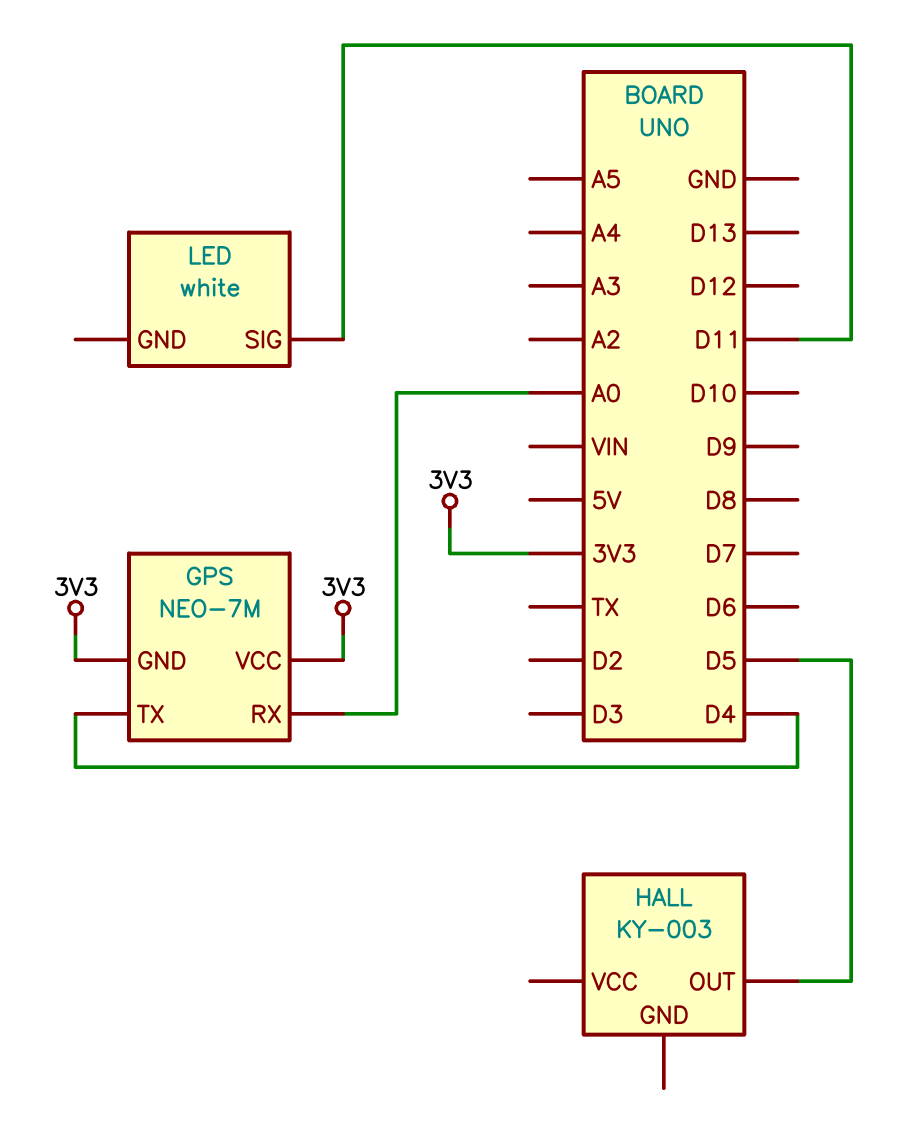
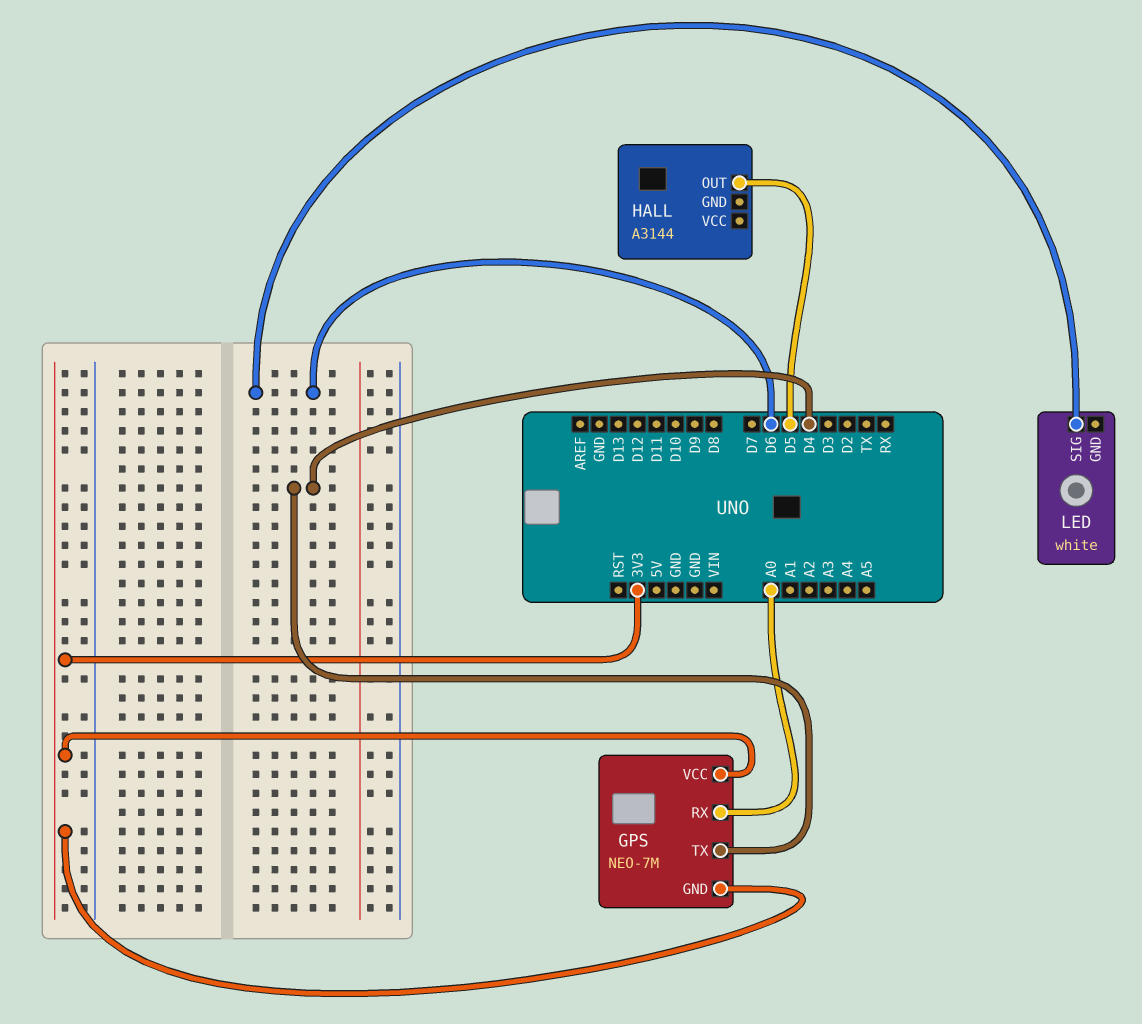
HALL: KY-003 -> A3144
LED pin SIG: D11 -> D6

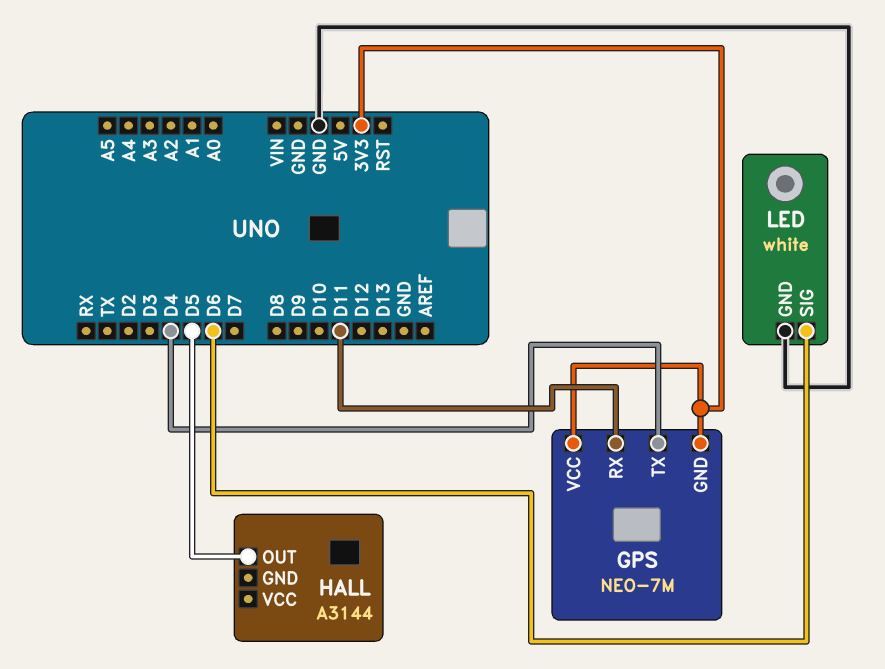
GPS pin RX: A0 -> D11
LED pin GND: none -> GND

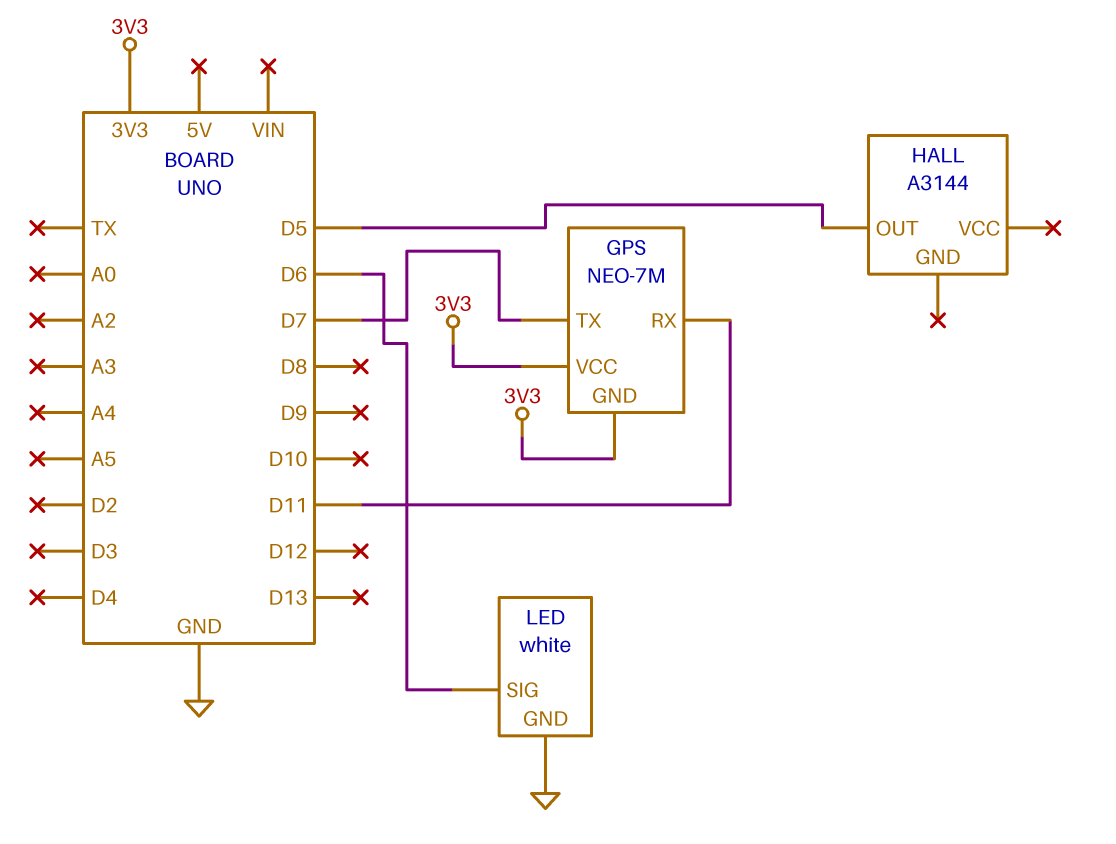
GPS pin TX: D4 -> D7

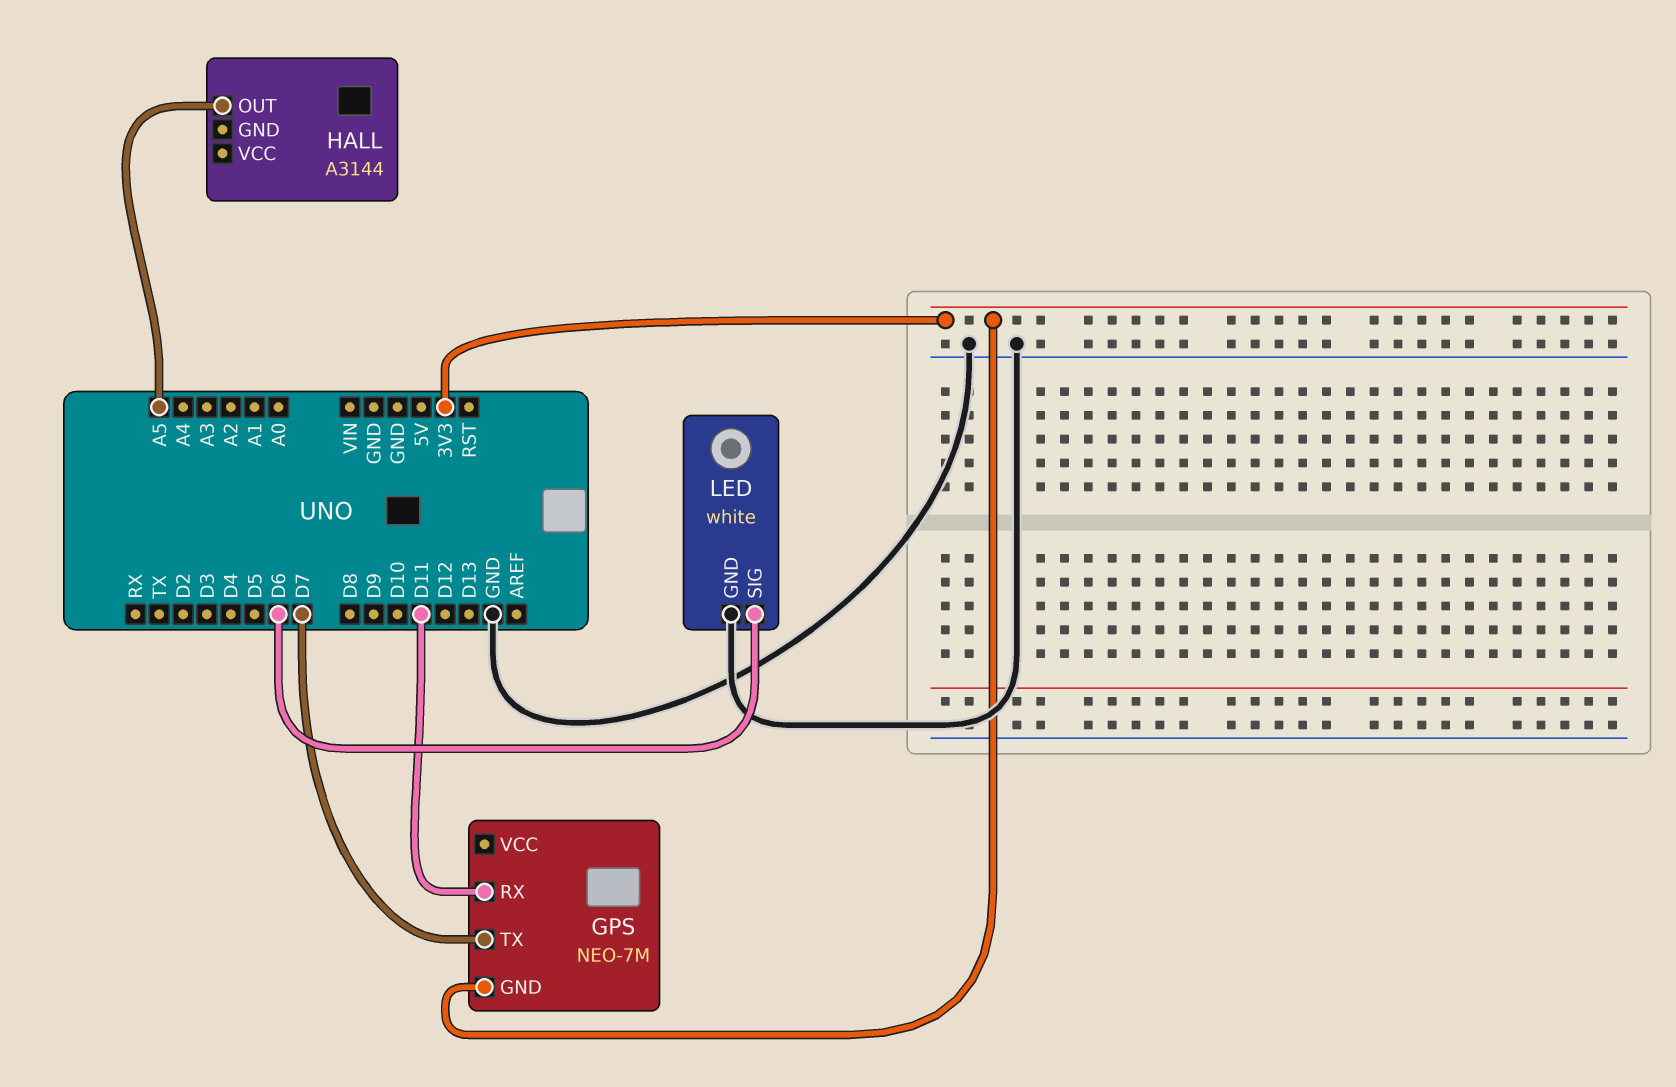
GPS pin VCC: 3V3 -> none
HALL pin OUT: D5 -> A5

